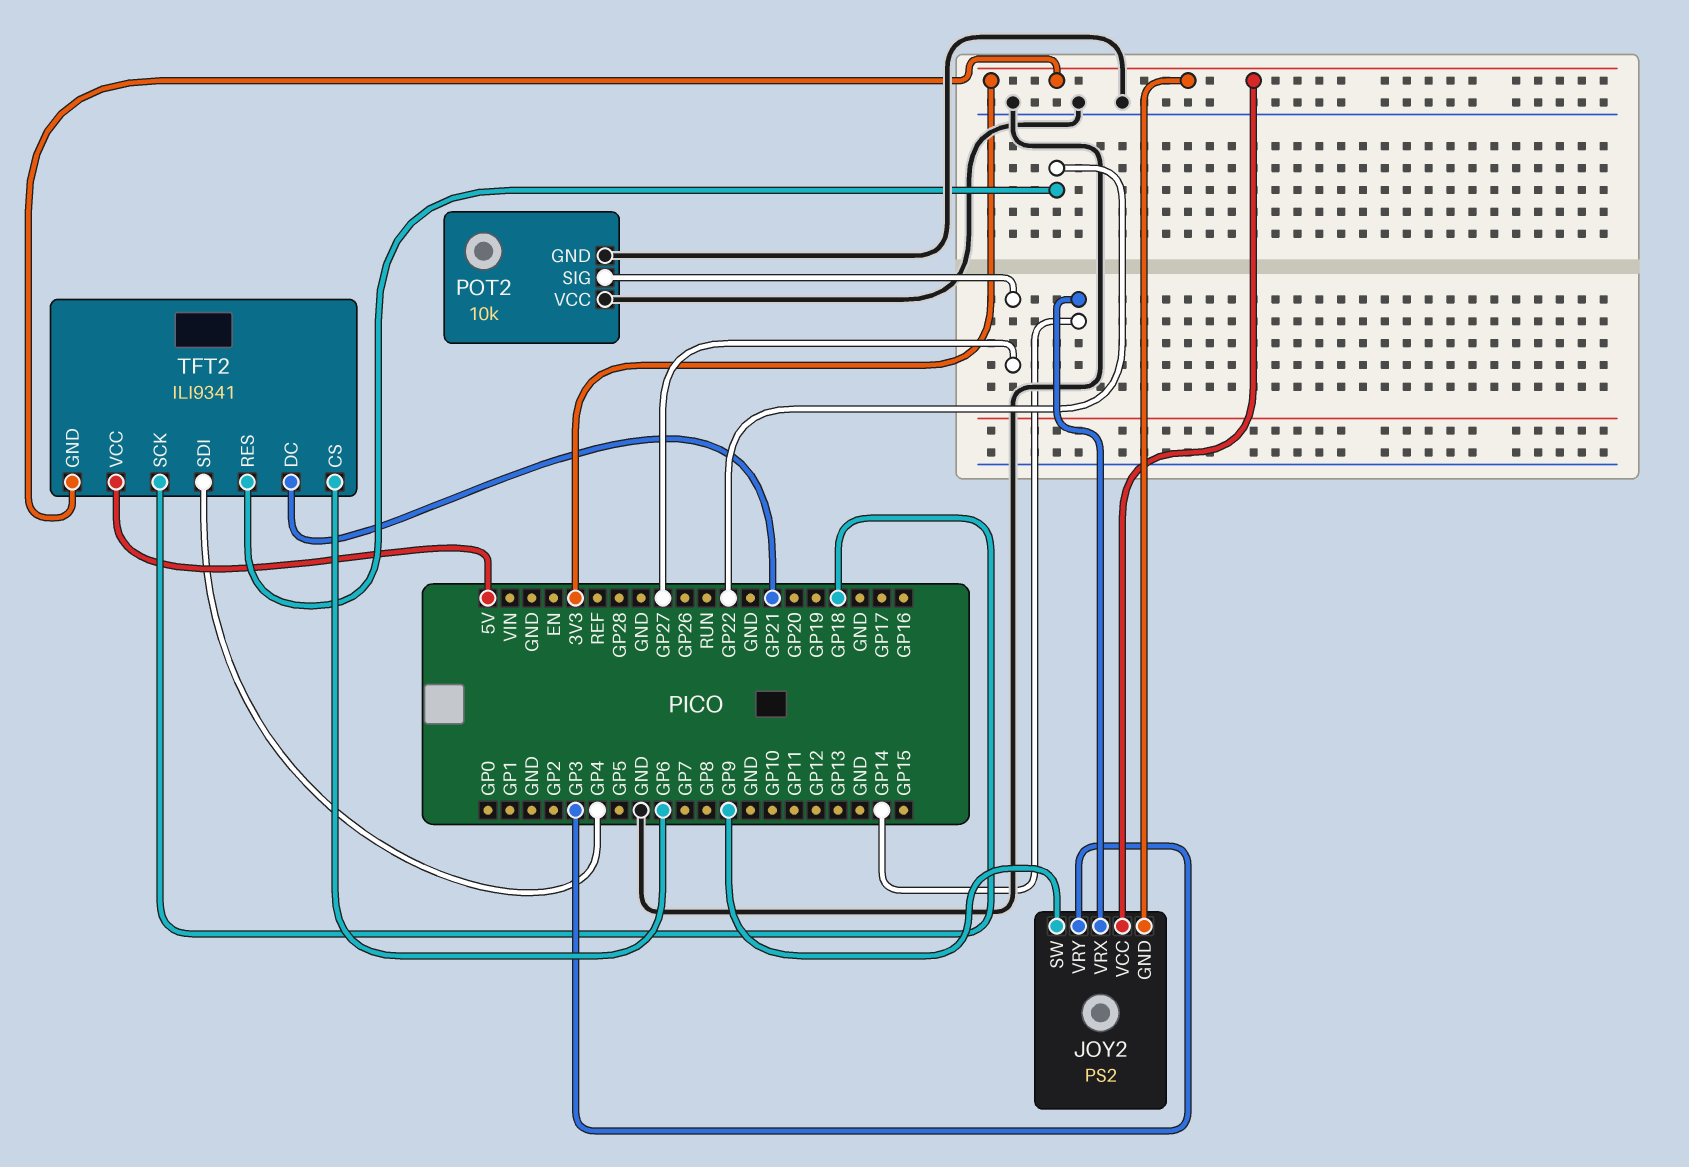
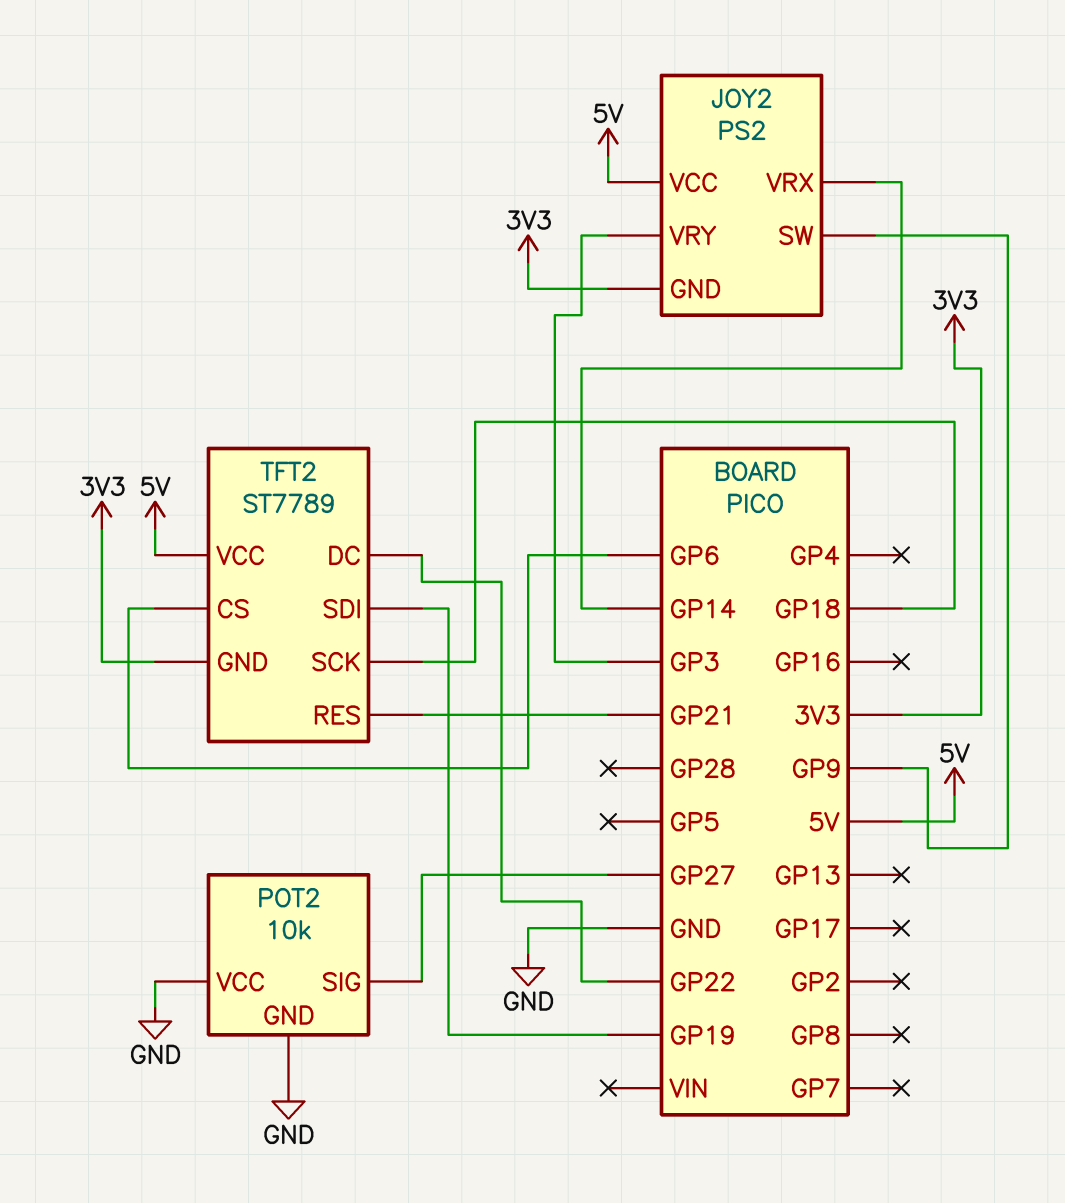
JOY2 pin VCC: 3V3 -> 5V
TFT2: ILI9341 -> ST7789
TFT2 pin DC: GP21 -> GP22
TFT2 pin RES: GP22 -> GP21
TFT2 pin SDI: GP4 -> GP19

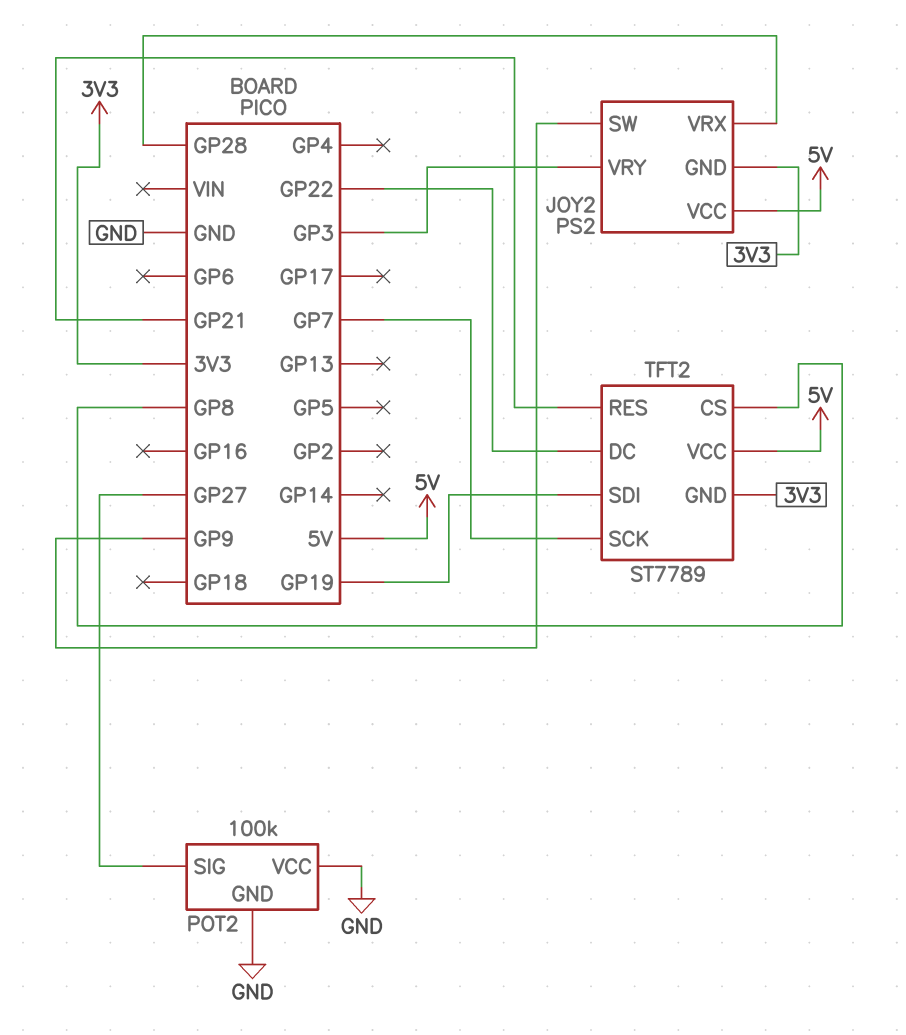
JOY2 pin VRX: GP14 -> GP28
POT2: 10k -> 100k
TFT2 pin CS: GP6 -> GP8
TFT2 pin SCK: GP18 -> GP7

